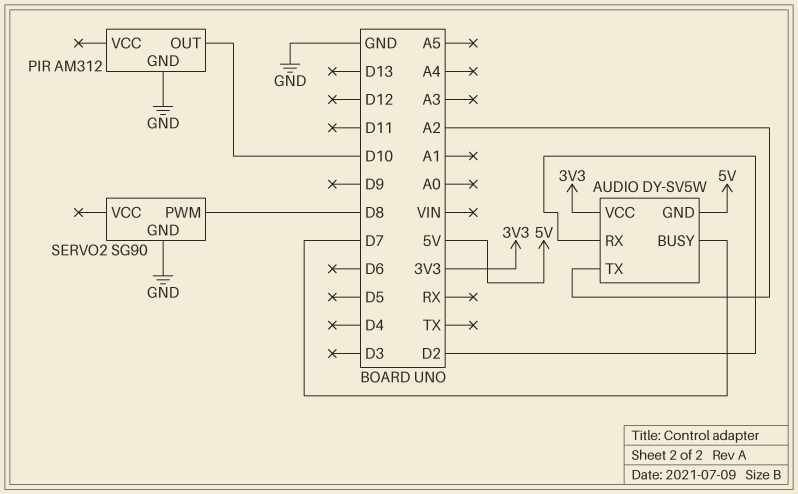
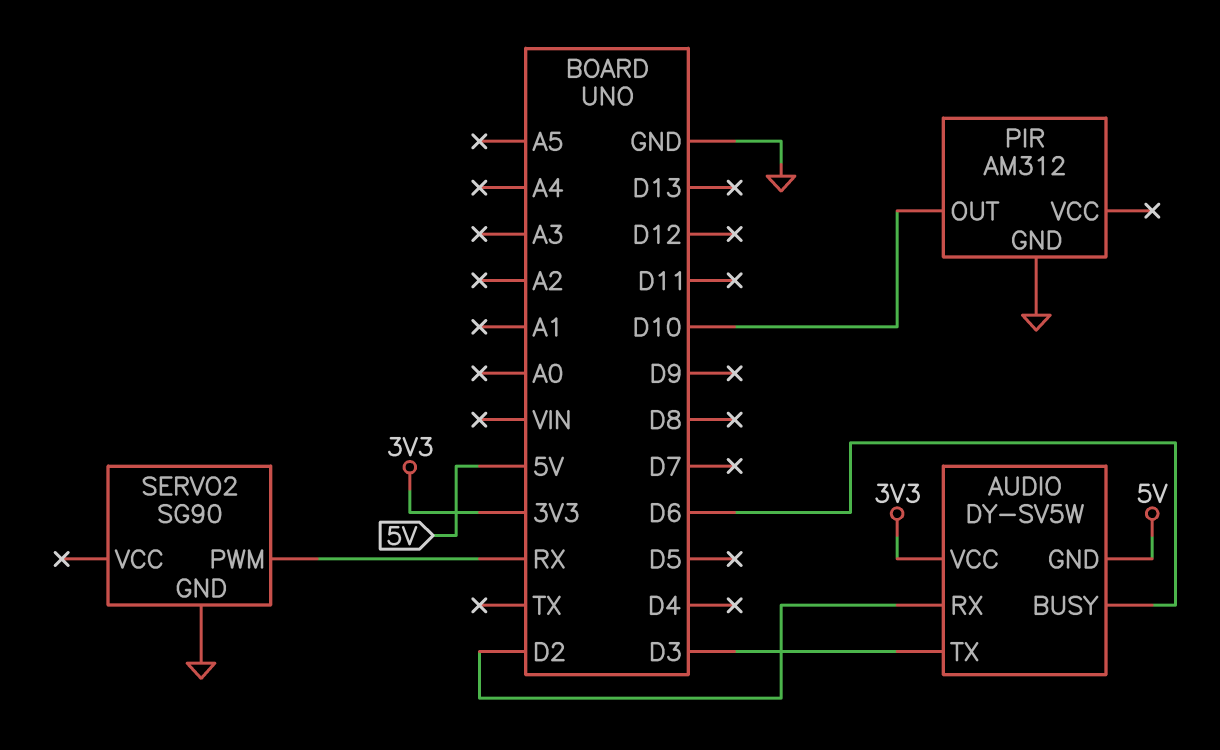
AUDIO pin BUSY: D7 -> D6
AUDIO pin TX: A2 -> D3
SERVO2 pin PWM: D8 -> RX

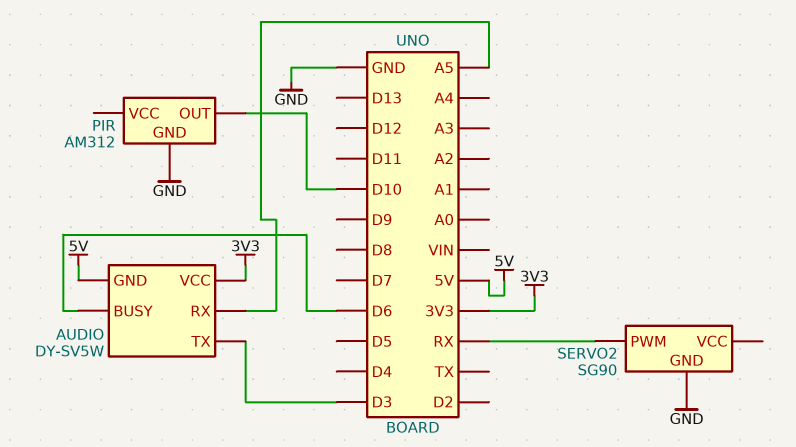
AUDIO pin RX: D2 -> A5

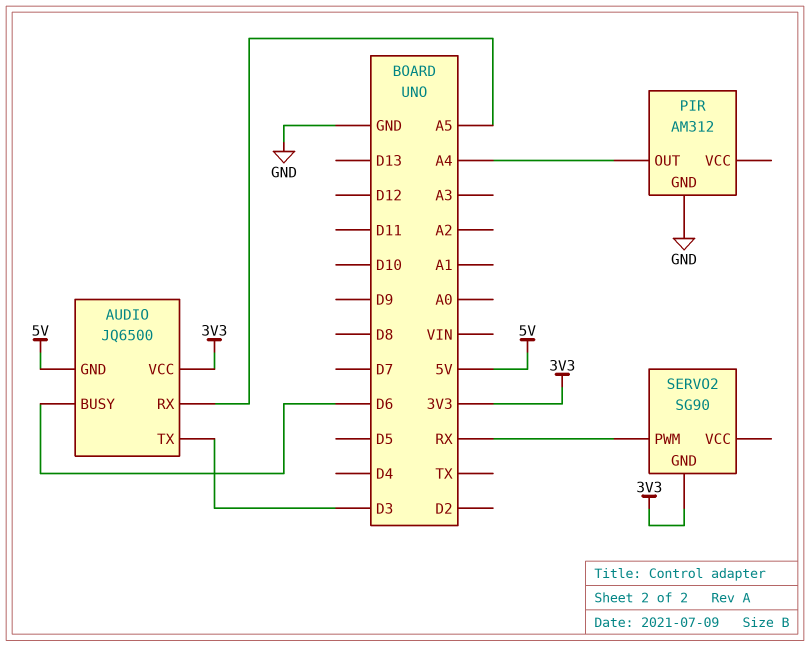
AUDIO: DY-SV5W -> JQ6500
PIR pin OUT: D10 -> A4
SERVO2 pin GND: GND -> 3V3

